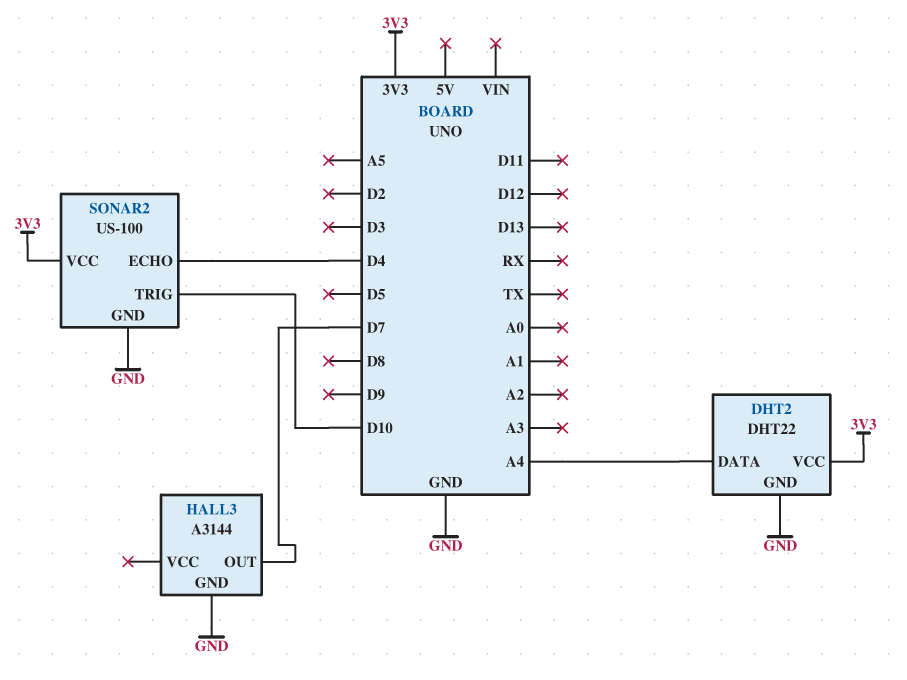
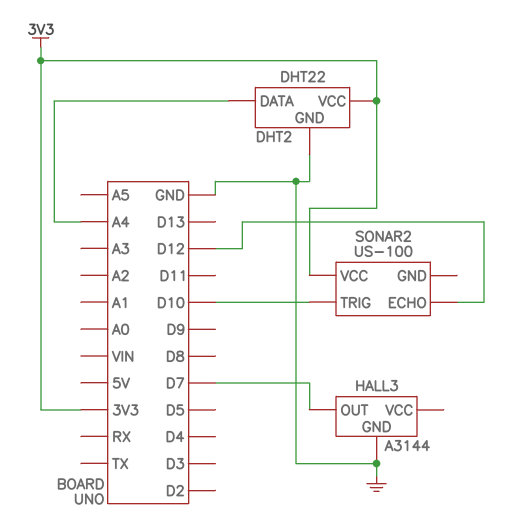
SONAR2 pin ECHO: D4 -> D12
SONAR2 pin GND: GND -> none

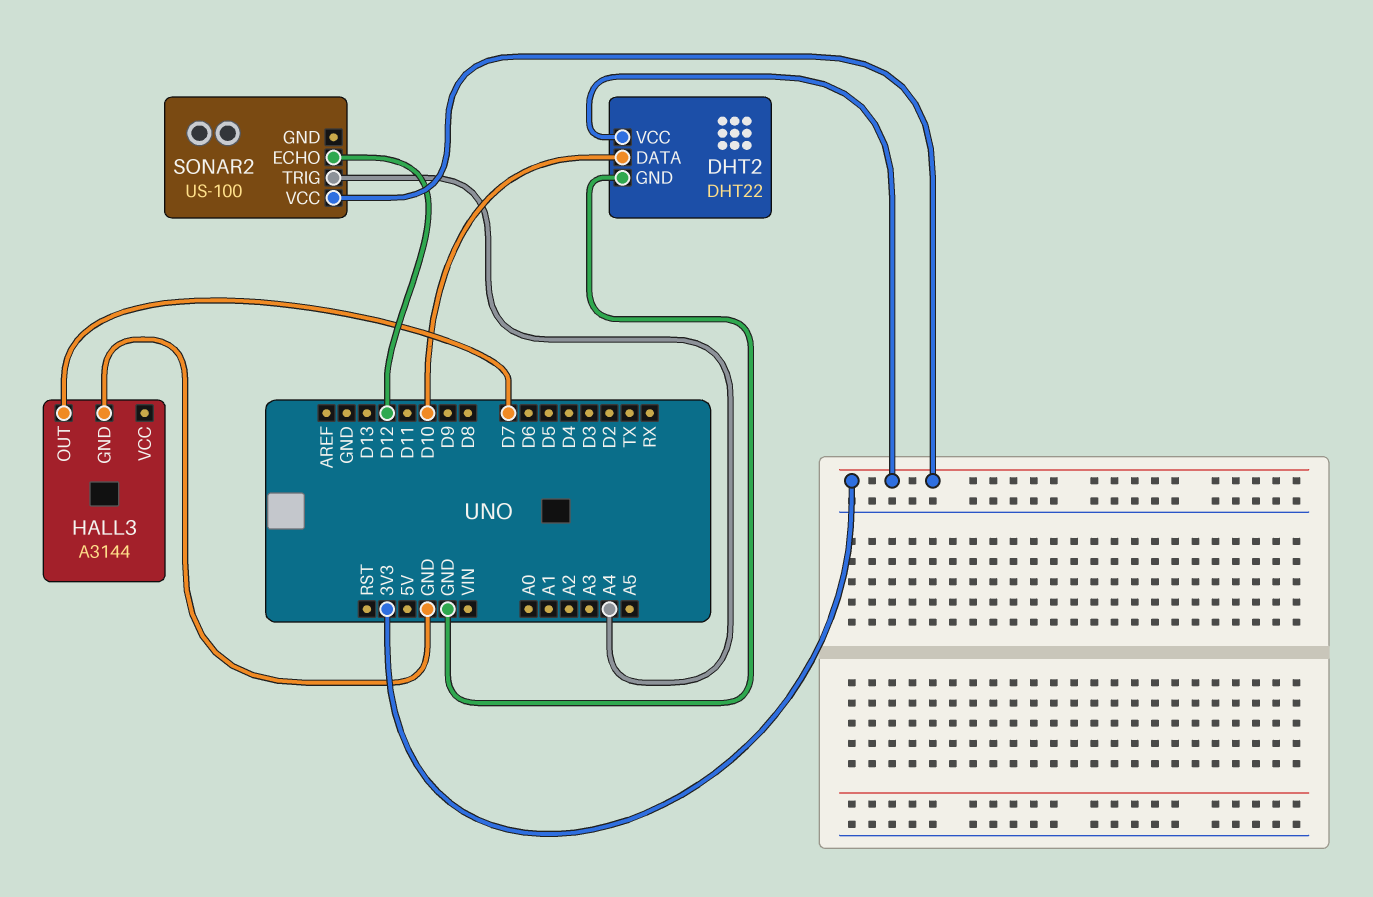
DHT2 pin DATA: A4 -> D10
SONAR2 pin TRIG: D10 -> A4

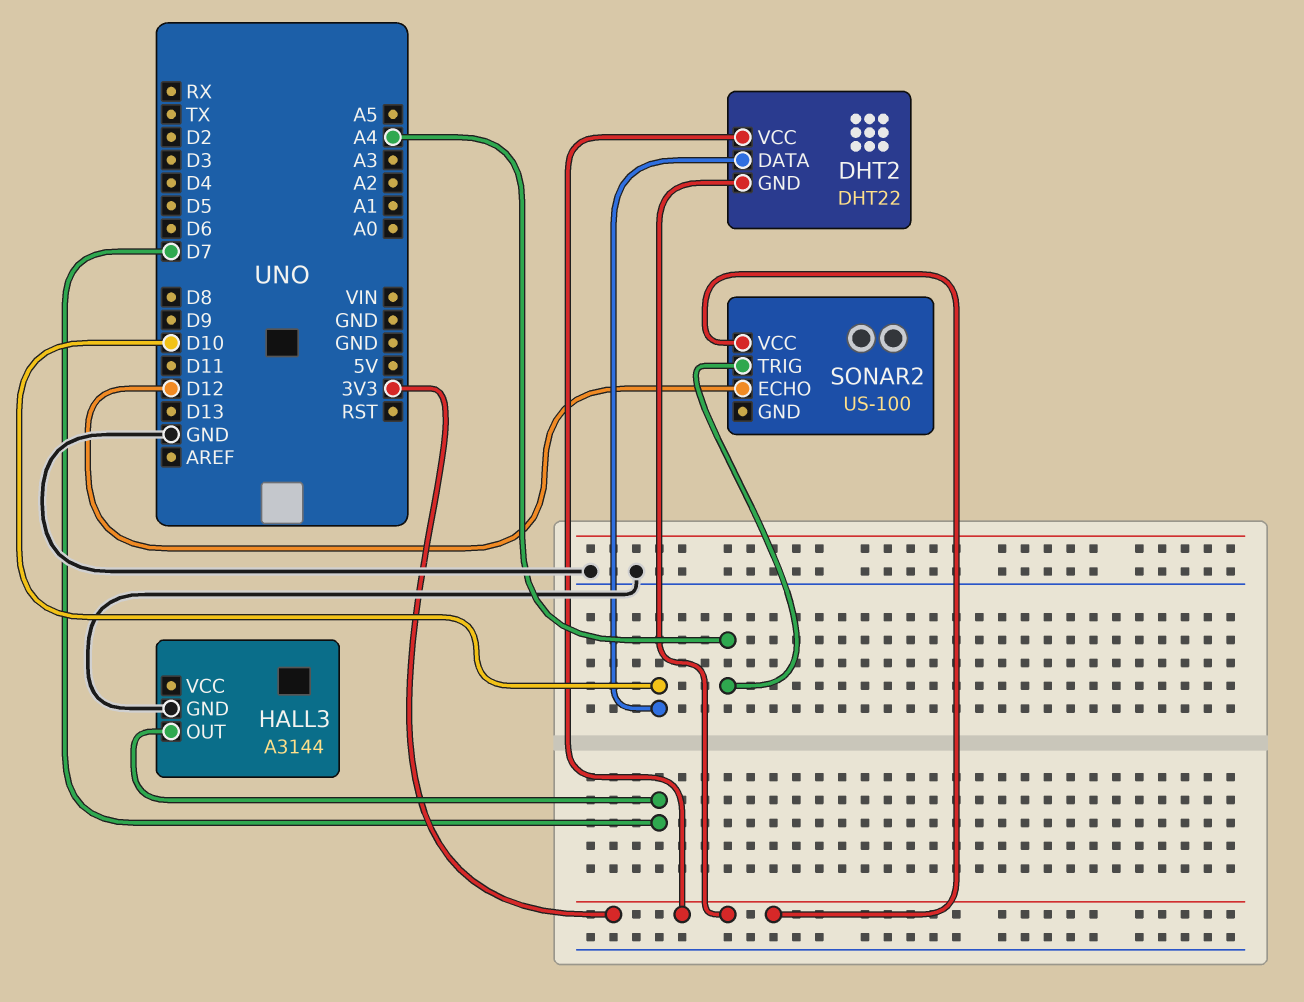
DHT2 pin GND: GND -> 3V3

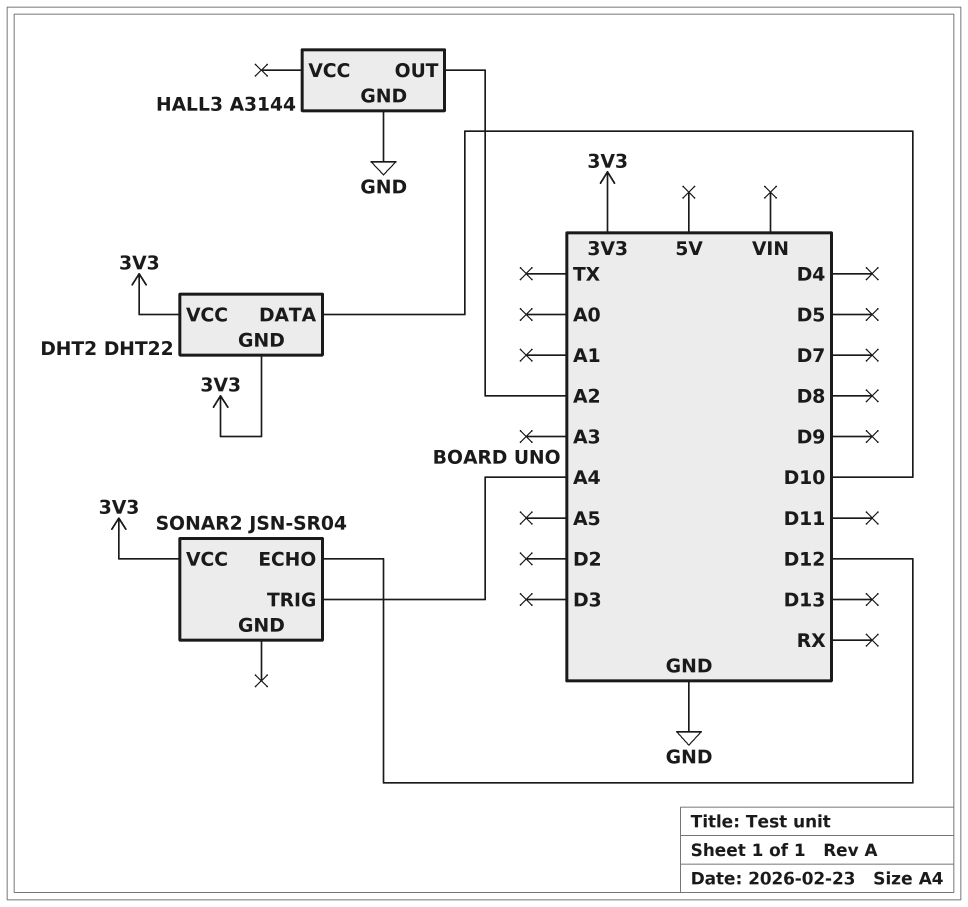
HALL3 pin OUT: D7 -> A2
SONAR2: US-100 -> JSN-SR04

